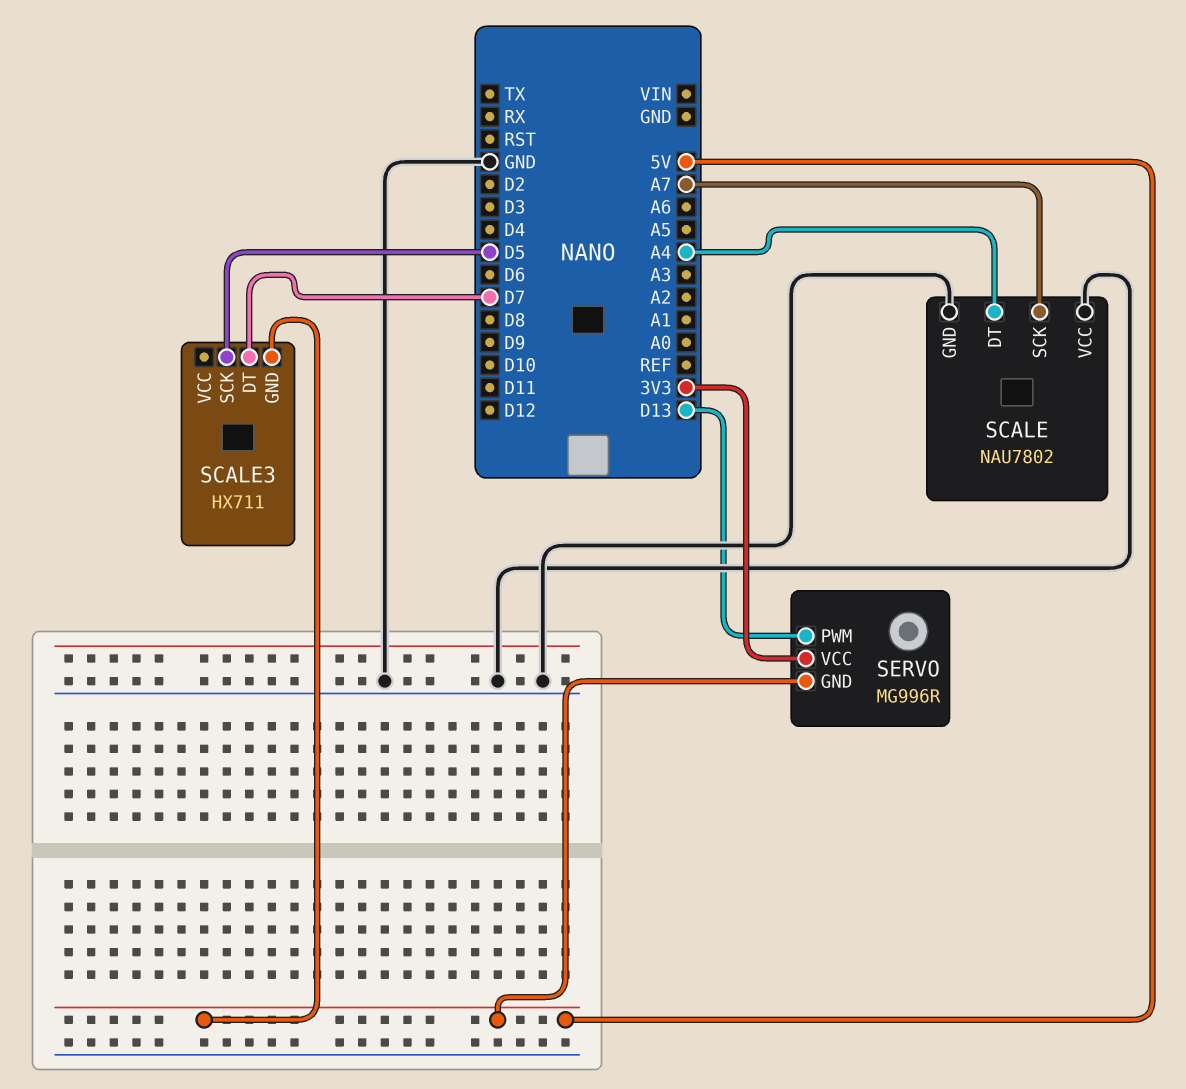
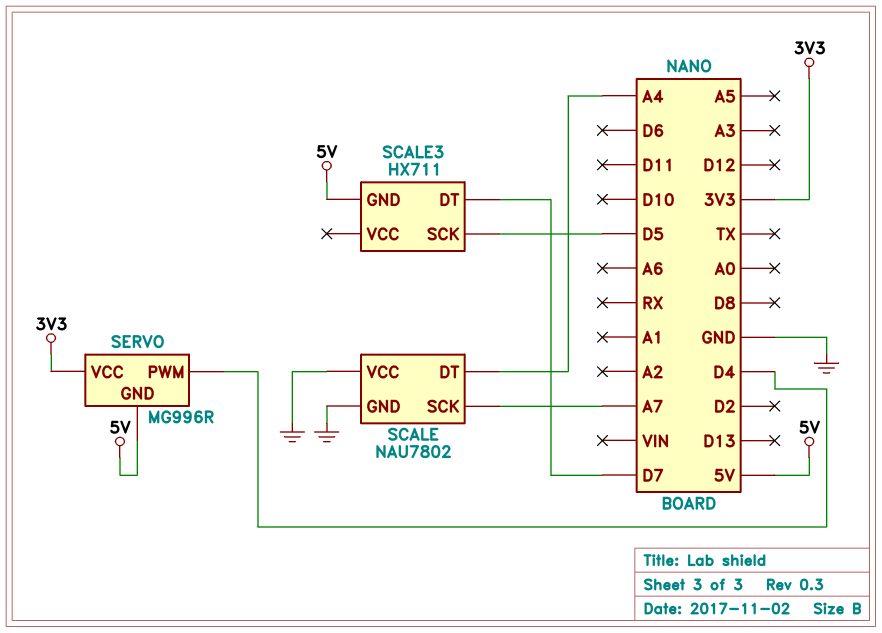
SERVO pin PWM: D13 -> D4

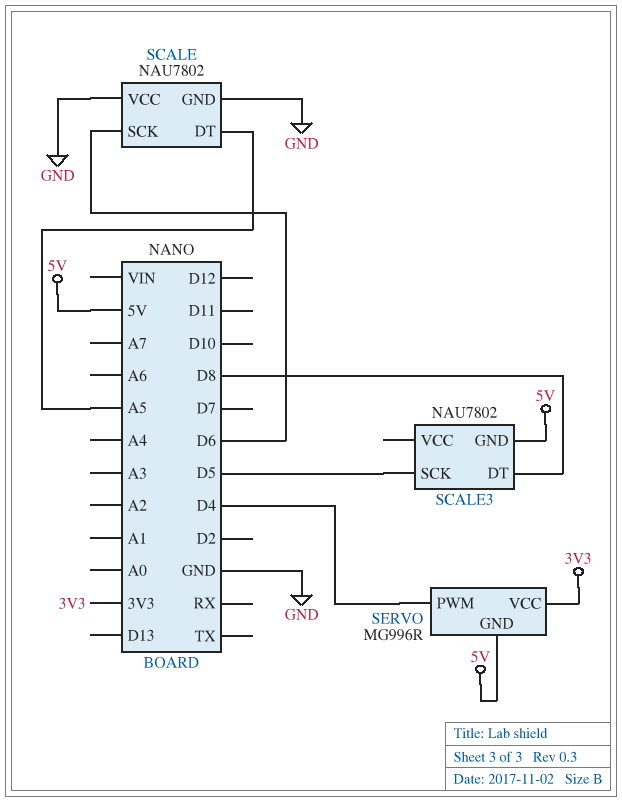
SCALE pin DT: A4 -> A5
SCALE pin SCK: A7 -> D6
SCALE3: HX711 -> NAU7802
SCALE3 pin DT: D7 -> D8

